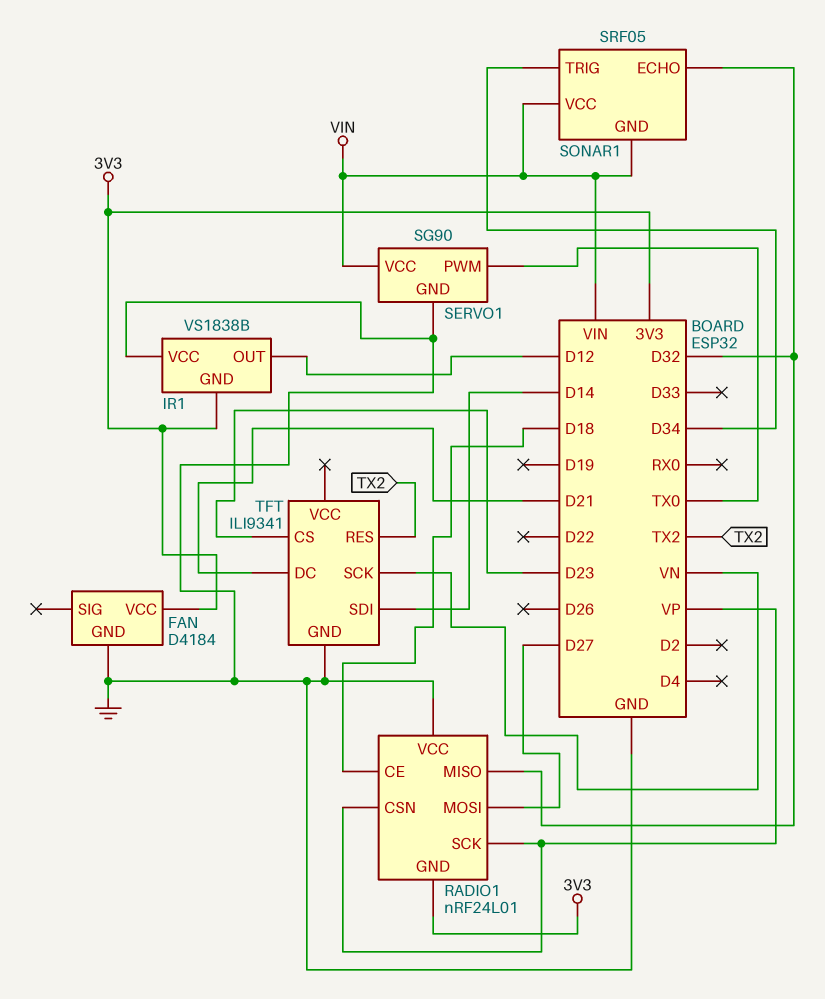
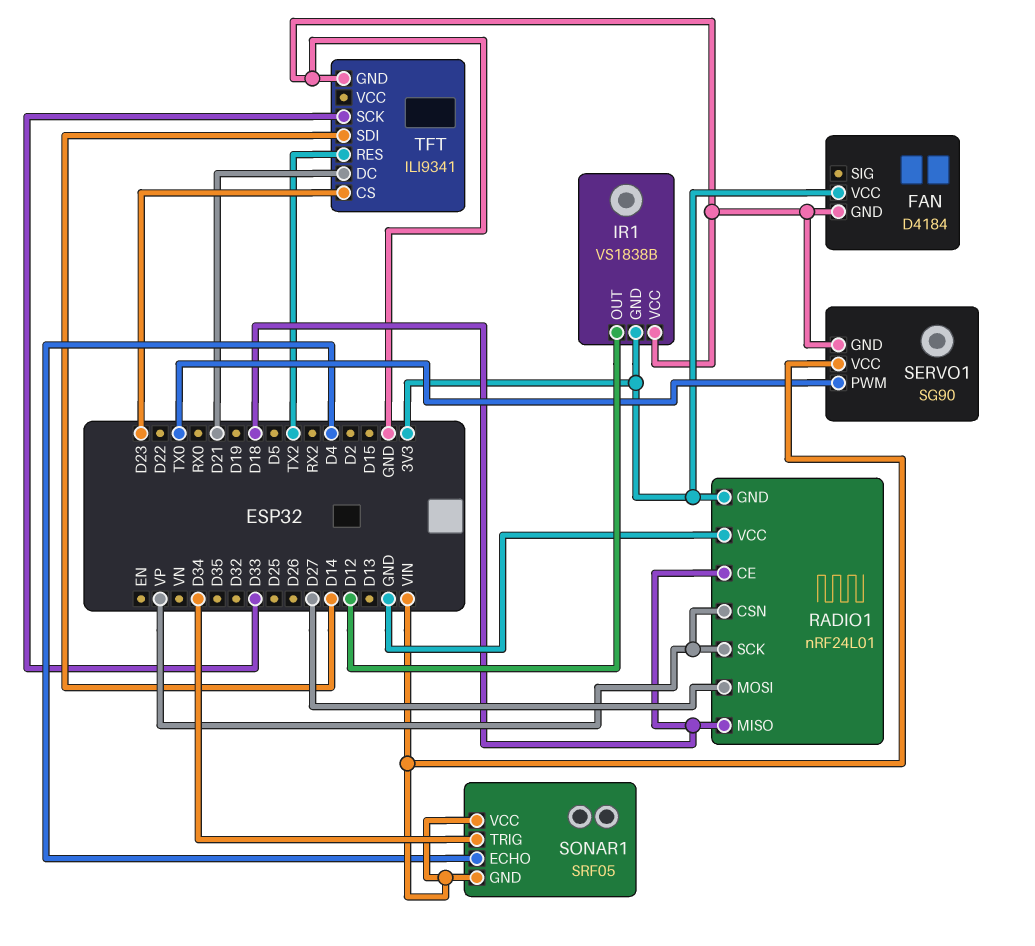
RADIO1 pin MISO: D32 -> D18
SONAR1 pin ECHO: D32 -> D4
TFT pin SCK: VN -> D33

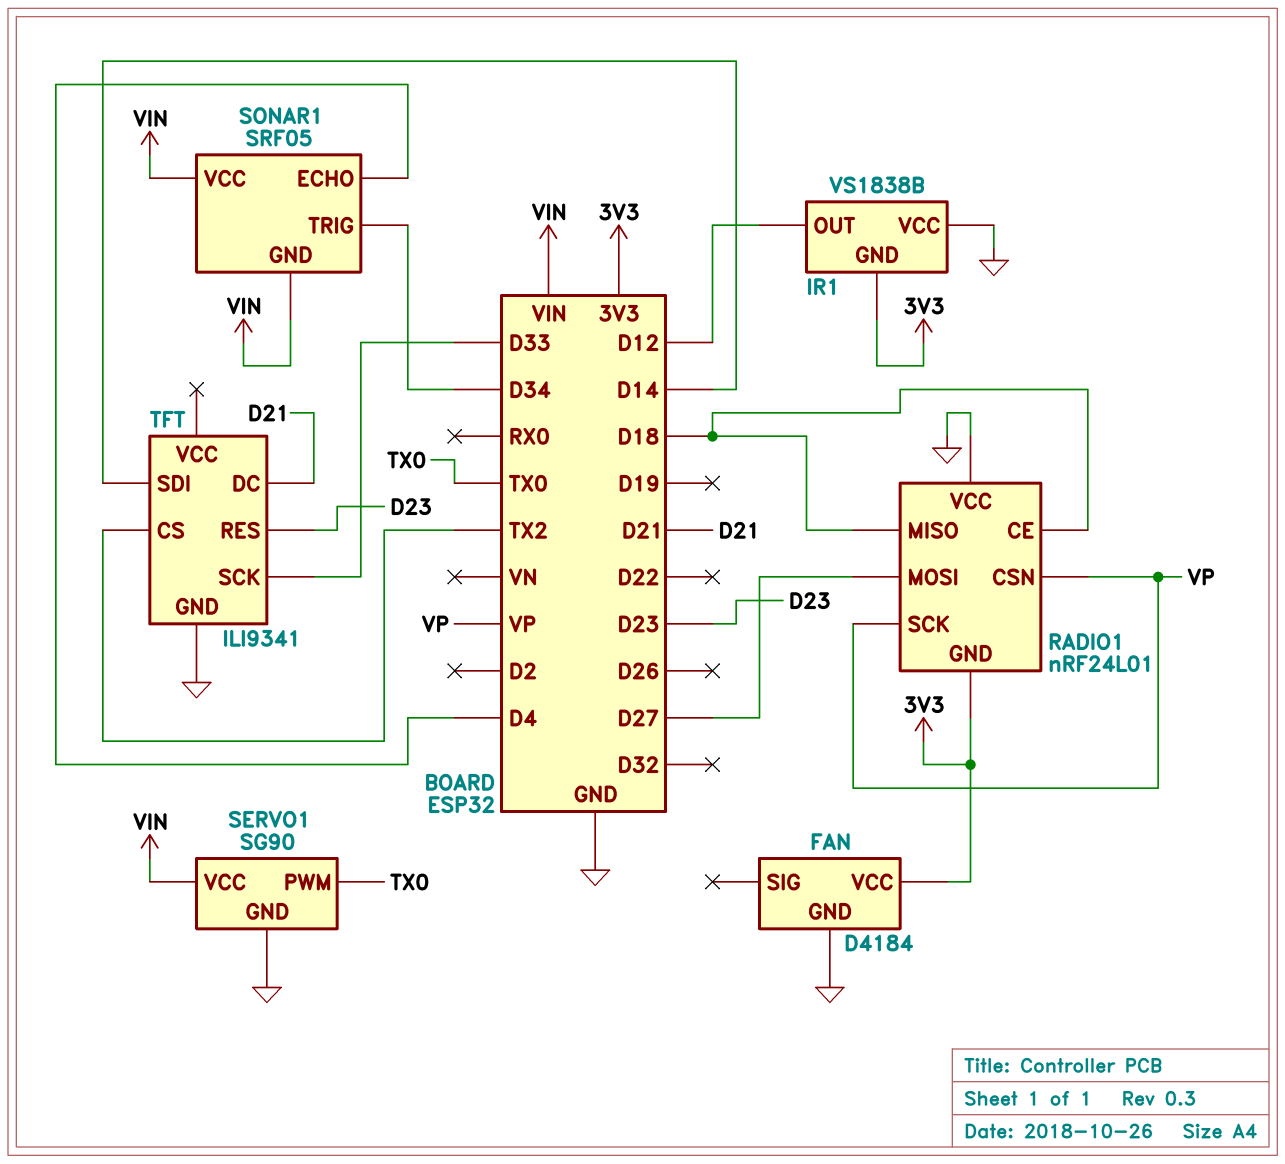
TFT pin CS: D23 -> TX2
TFT pin RES: TX2 -> D23

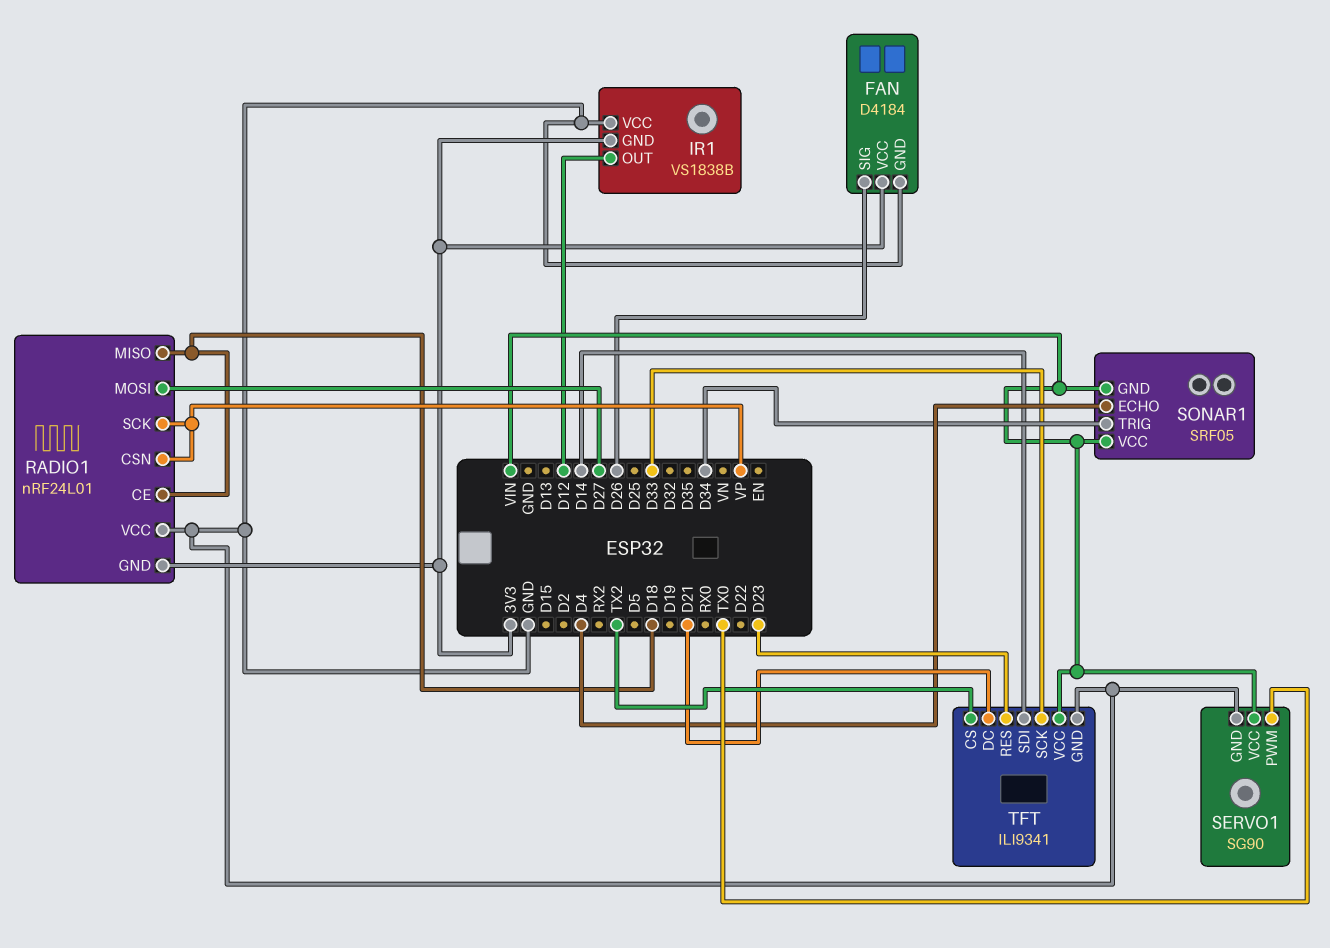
FAN pin SIG: none -> D26
TFT pin VCC: none -> VIN

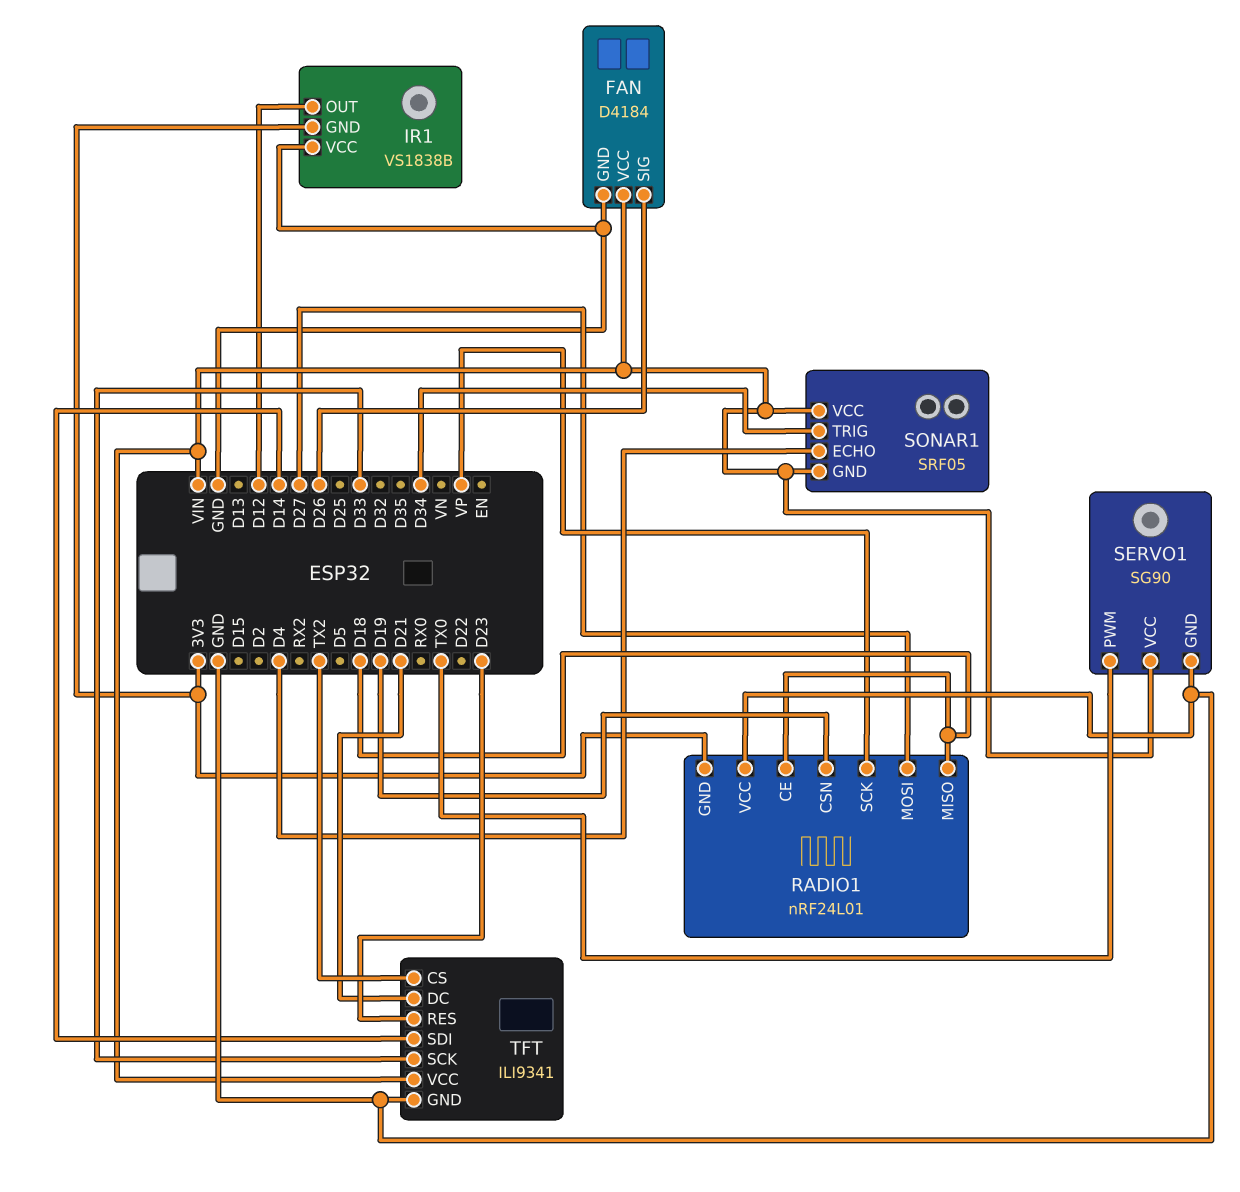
FAN pin VCC: 3V3 -> VIN
RADIO1 pin CSN: VP -> D19

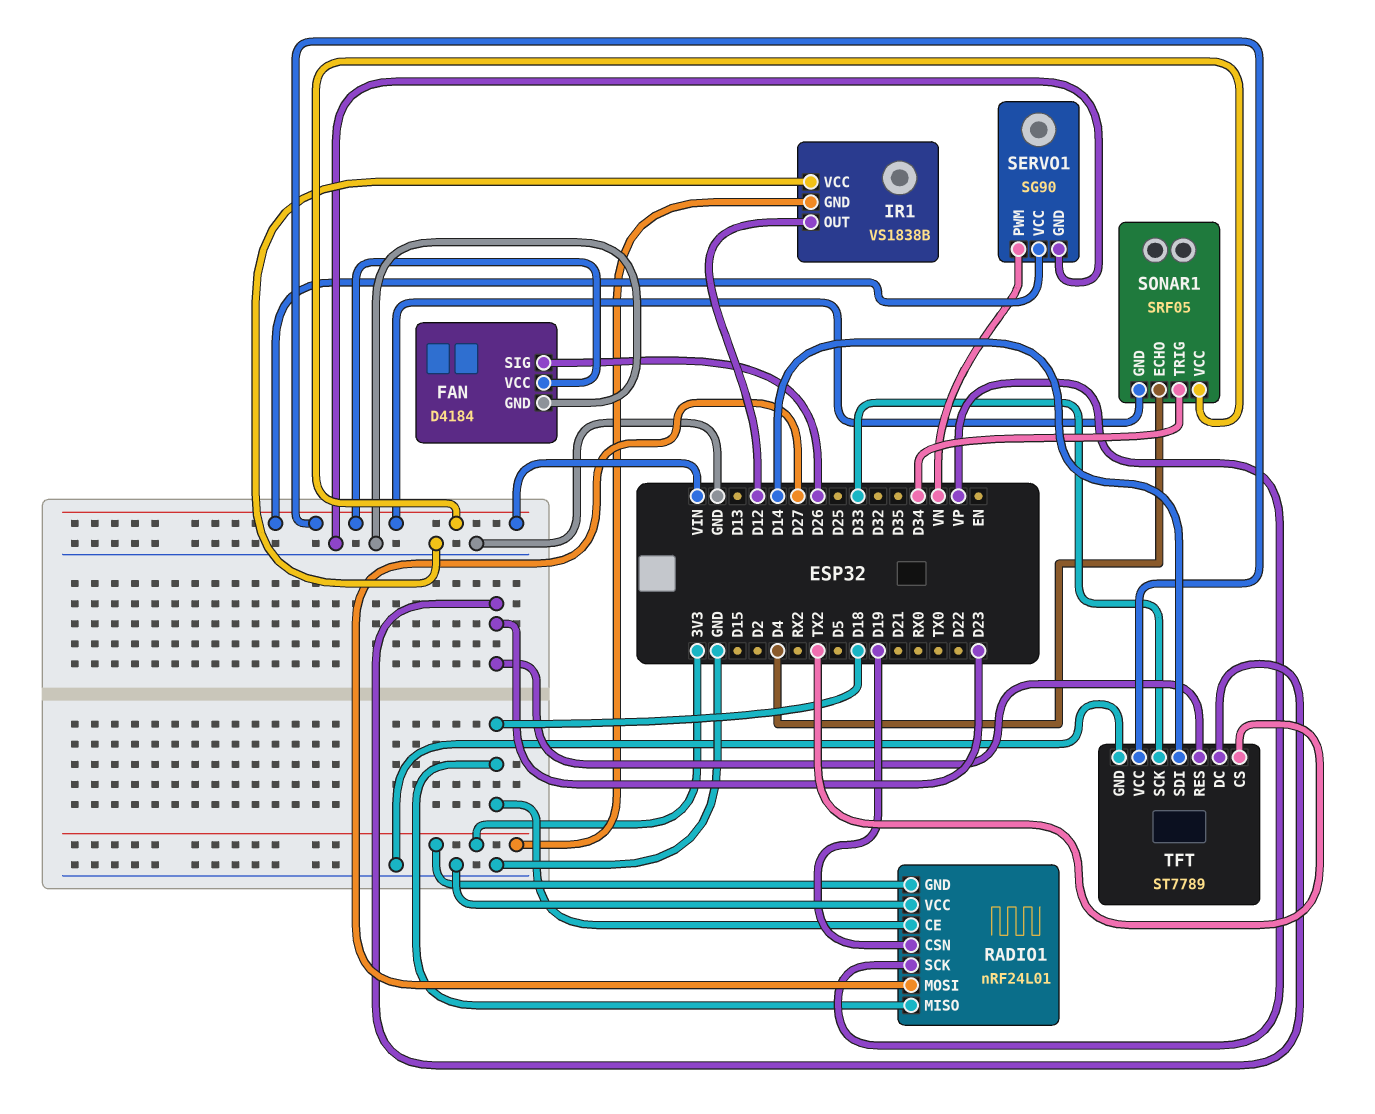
SERVO1 pin PWM: TX0 -> VN
TFT: ILI9341 -> ST7789
TFT pin DC: D21 -> D23

